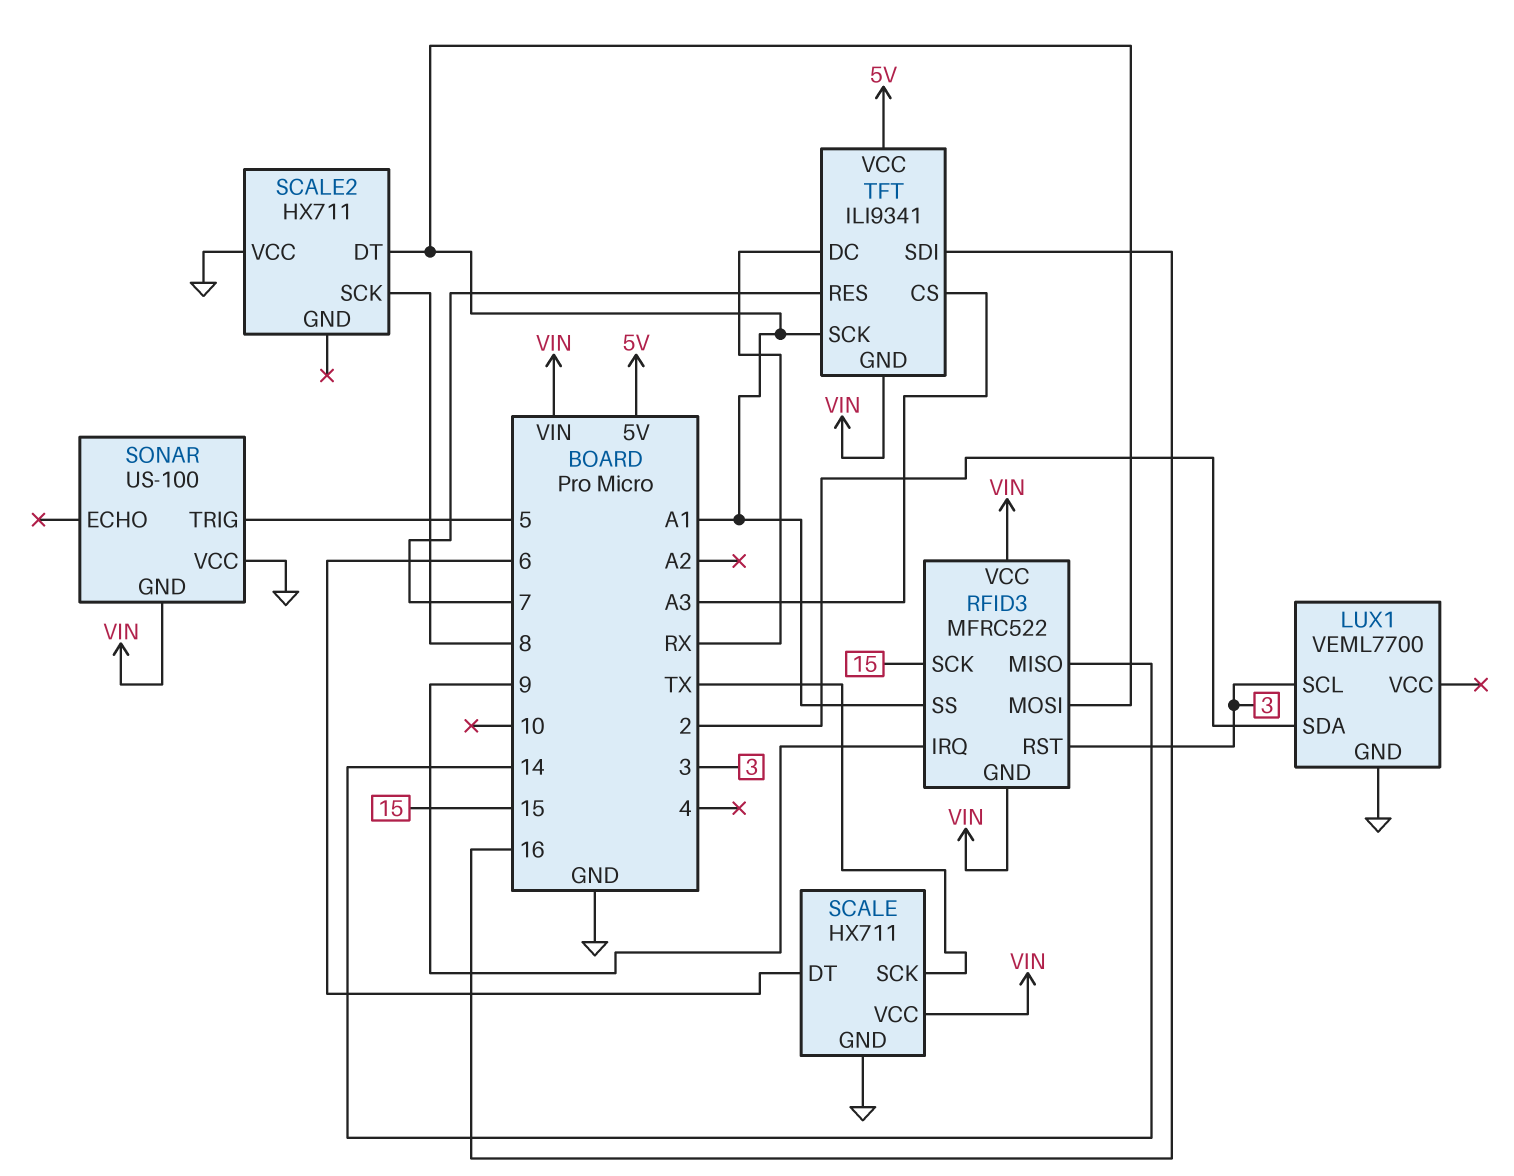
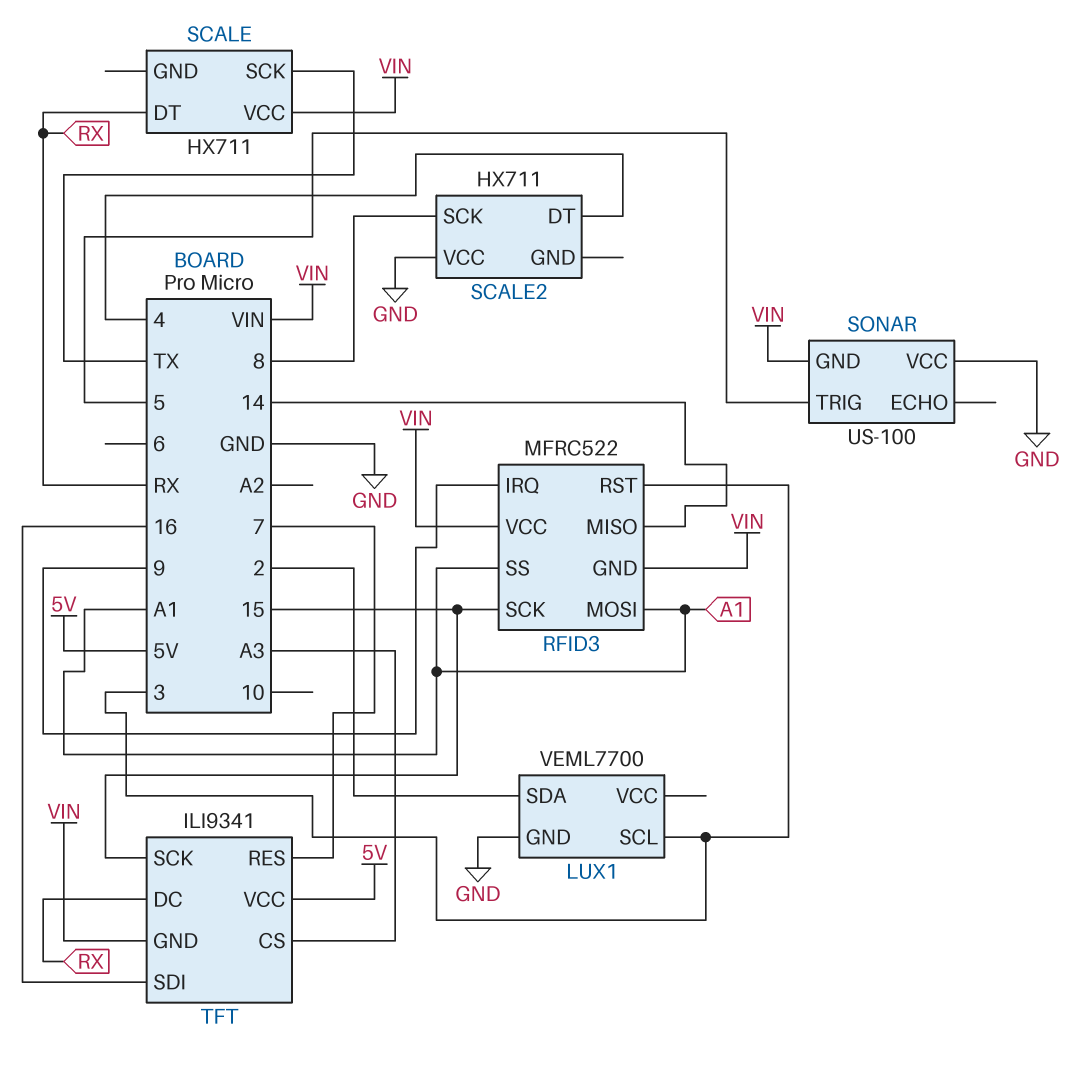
SCALE pin DT: 6 -> RX
SCALE pin GND: GND -> none
SCALE2 pin DT: A1 -> 4
TFT pin SCK: A1 -> 15

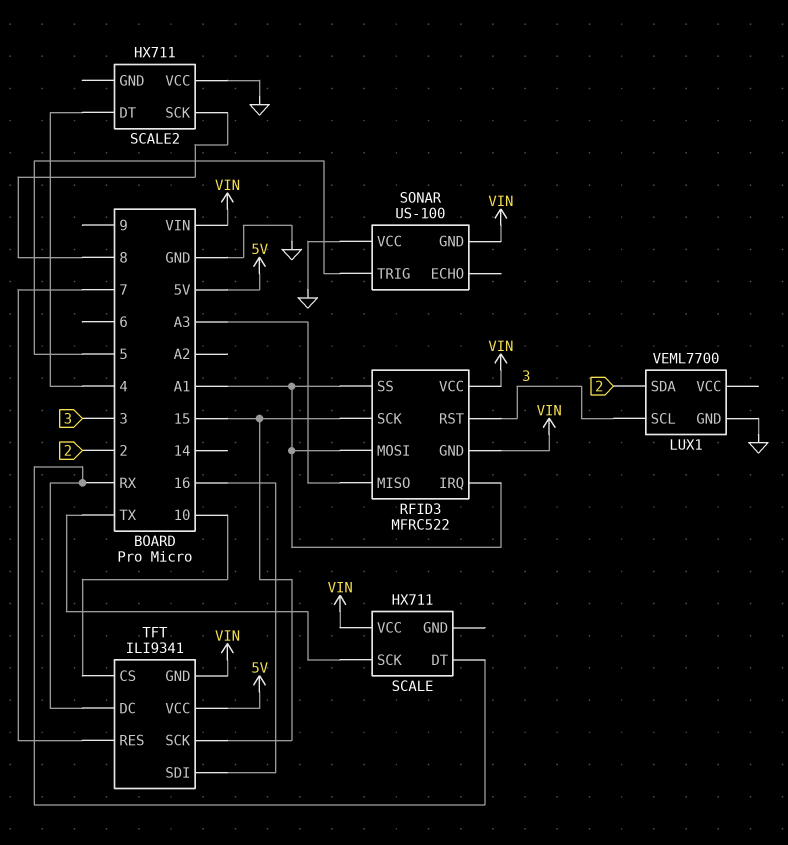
RFID3 pin IRQ: 9 -> A1
RFID3 pin MISO: 14 -> A3
TFT pin CS: A3 -> 10

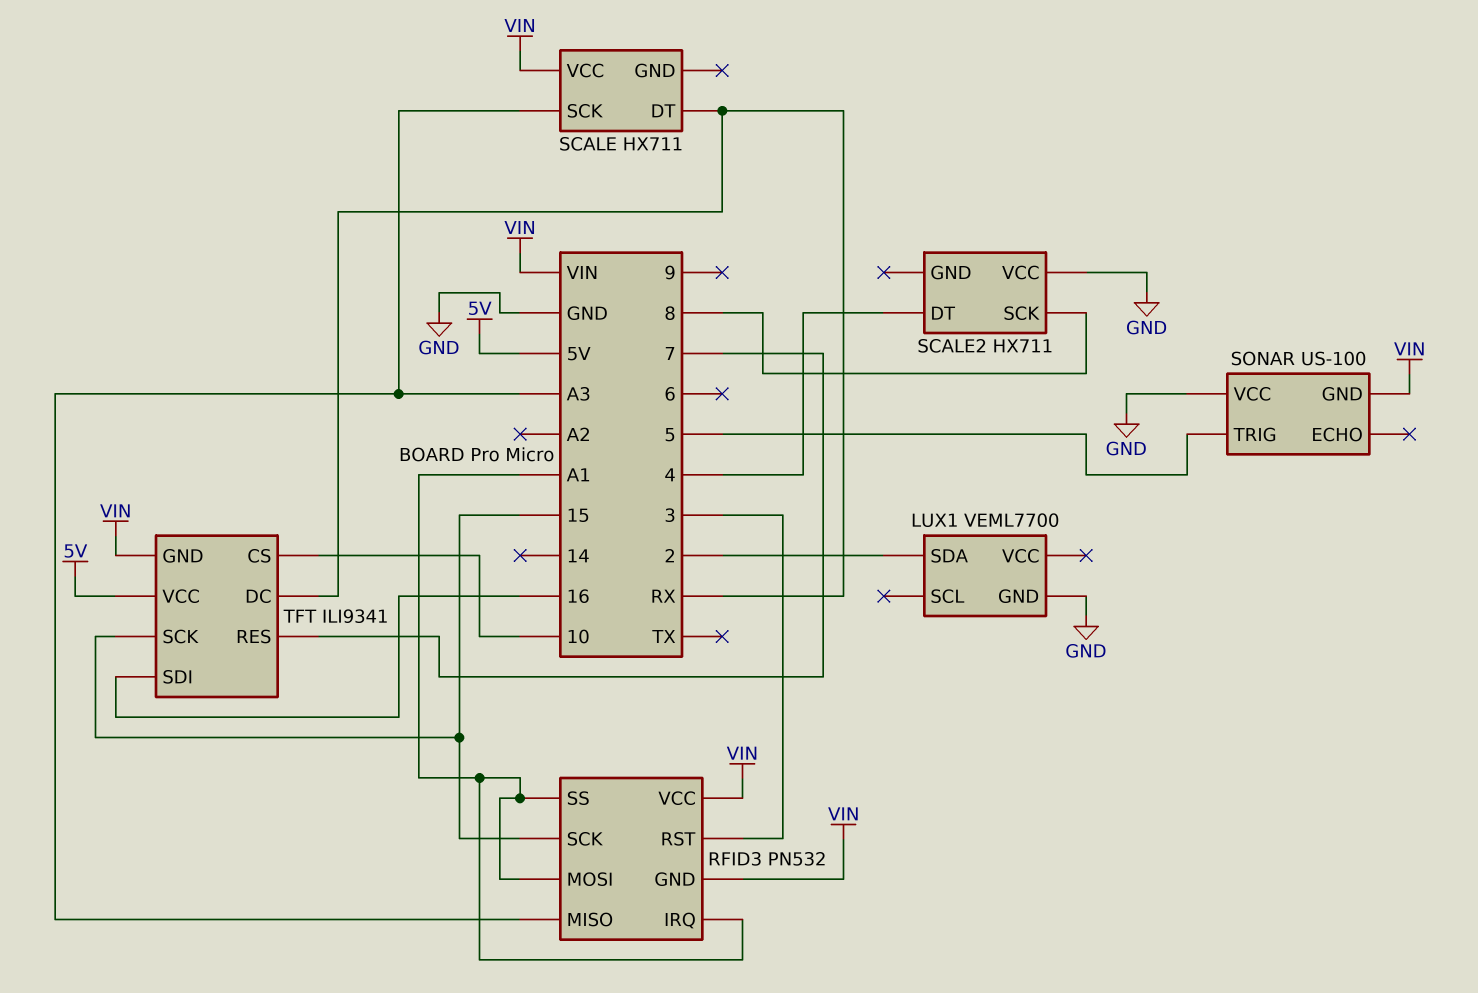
LUX1 pin SCL: 3 -> none
RFID3: MFRC522 -> PN532
SCALE pin SCK: TX -> A3

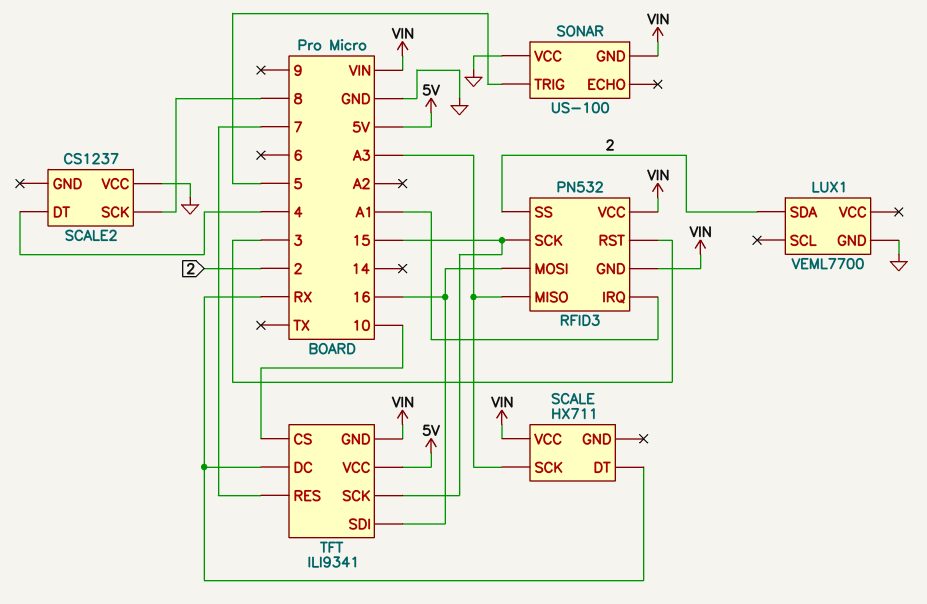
RFID3 pin MOSI: A1 -> 16
RFID3 pin SS: A1 -> 2
SCALE2: HX711 -> CS1237

